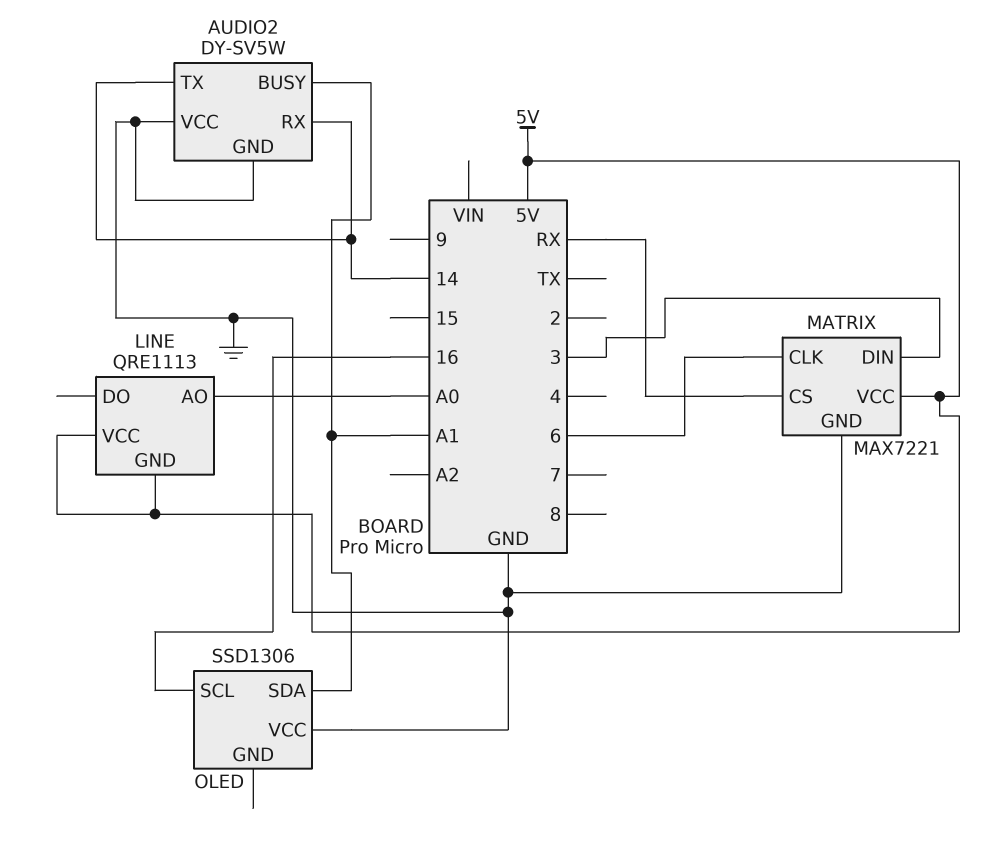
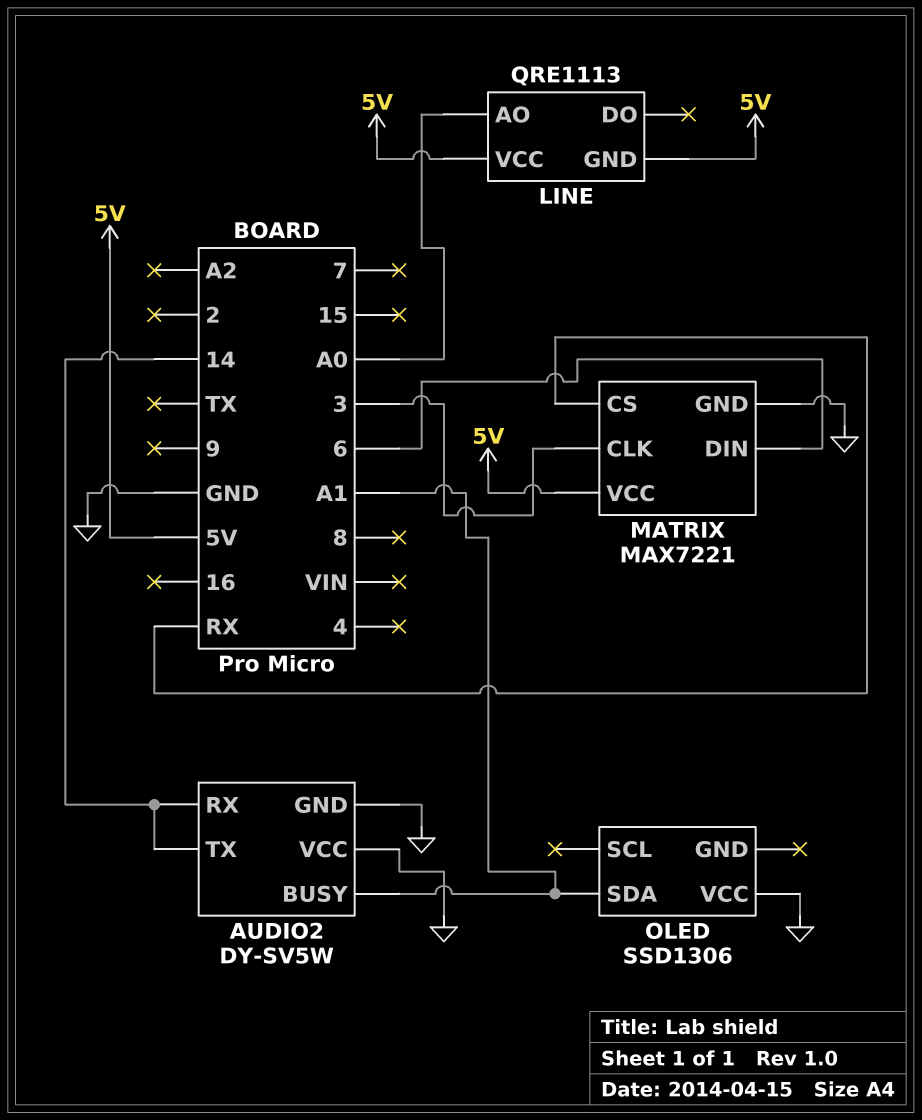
MATRIX pin CLK: 6 -> 3
MATRIX pin DIN: 3 -> 6
OLED pin SCL: 16 -> none

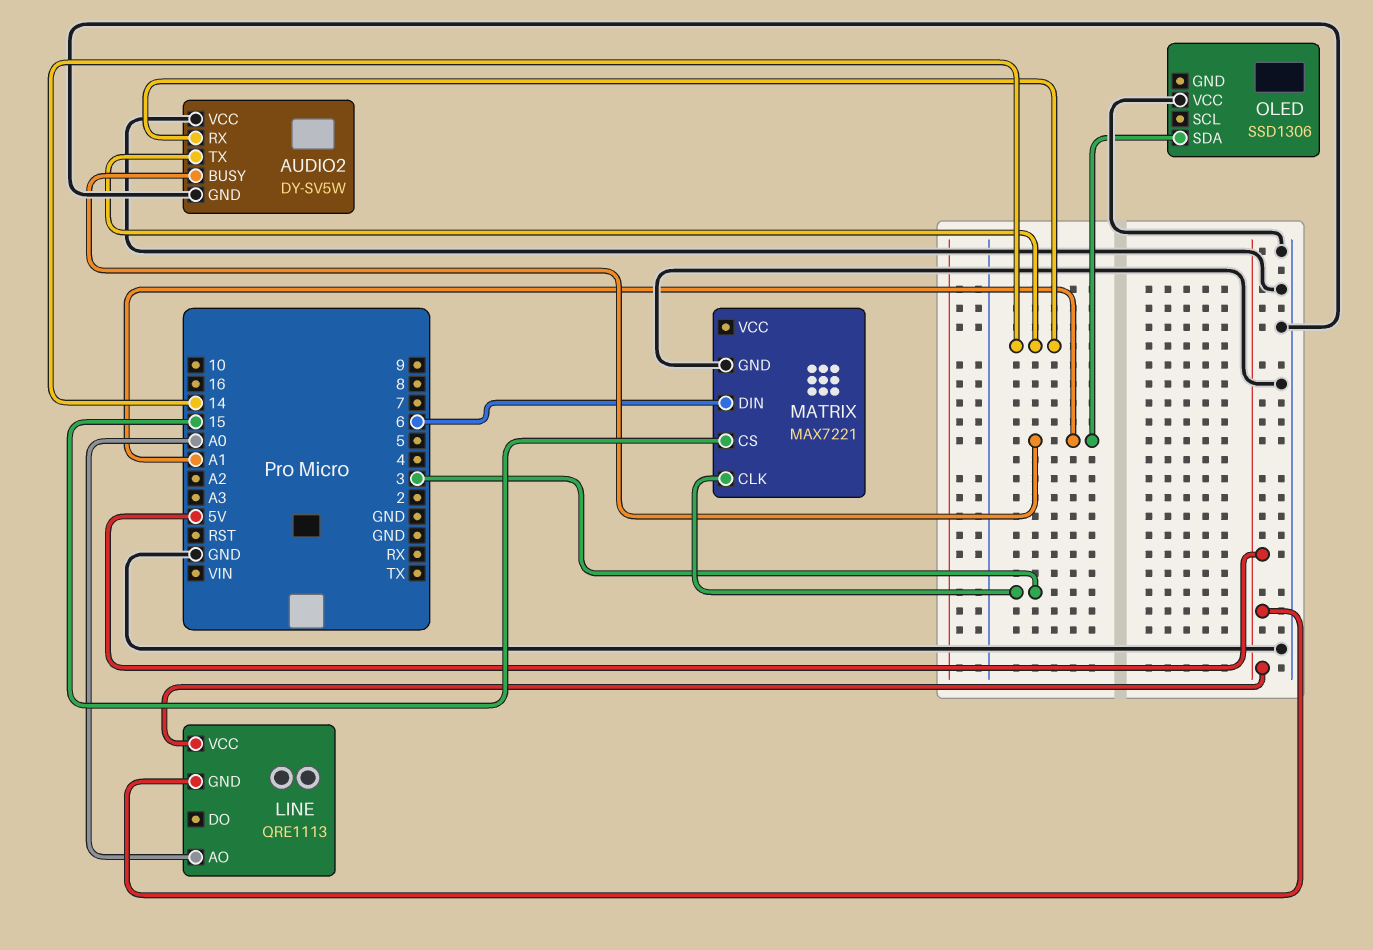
MATRIX pin CS: RX -> 15
MATRIX pin VCC: 5V -> none

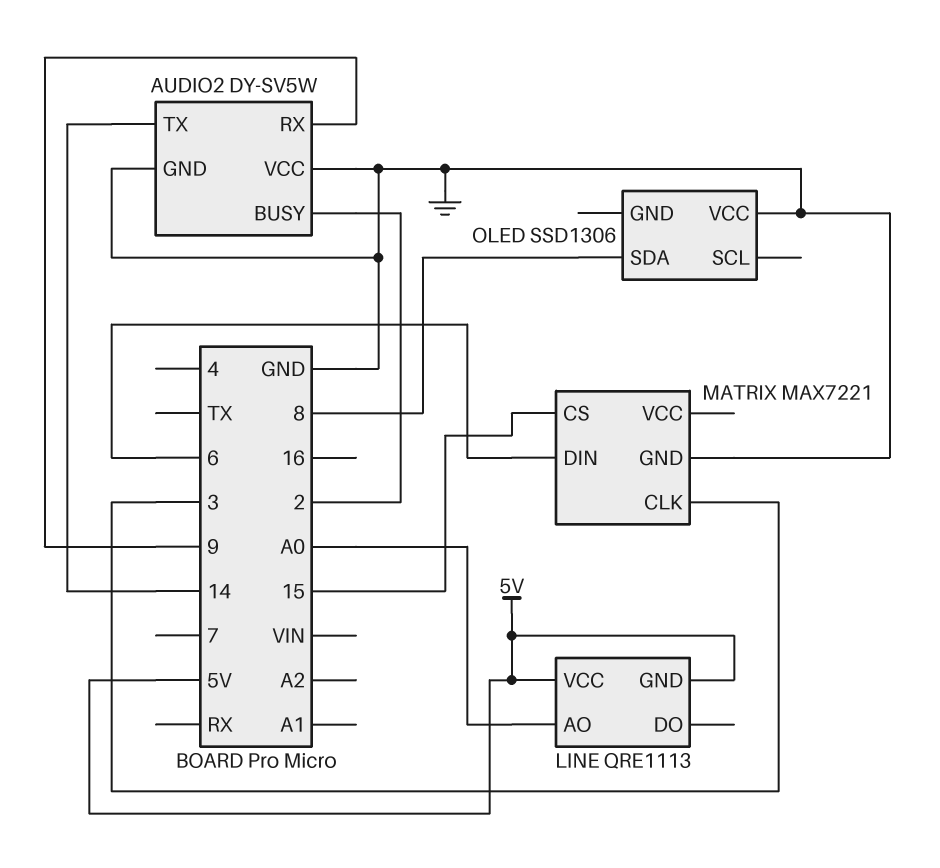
AUDIO2 pin BUSY: A1 -> 2
AUDIO2 pin RX: 14 -> 9
OLED pin SDA: A1 -> 8

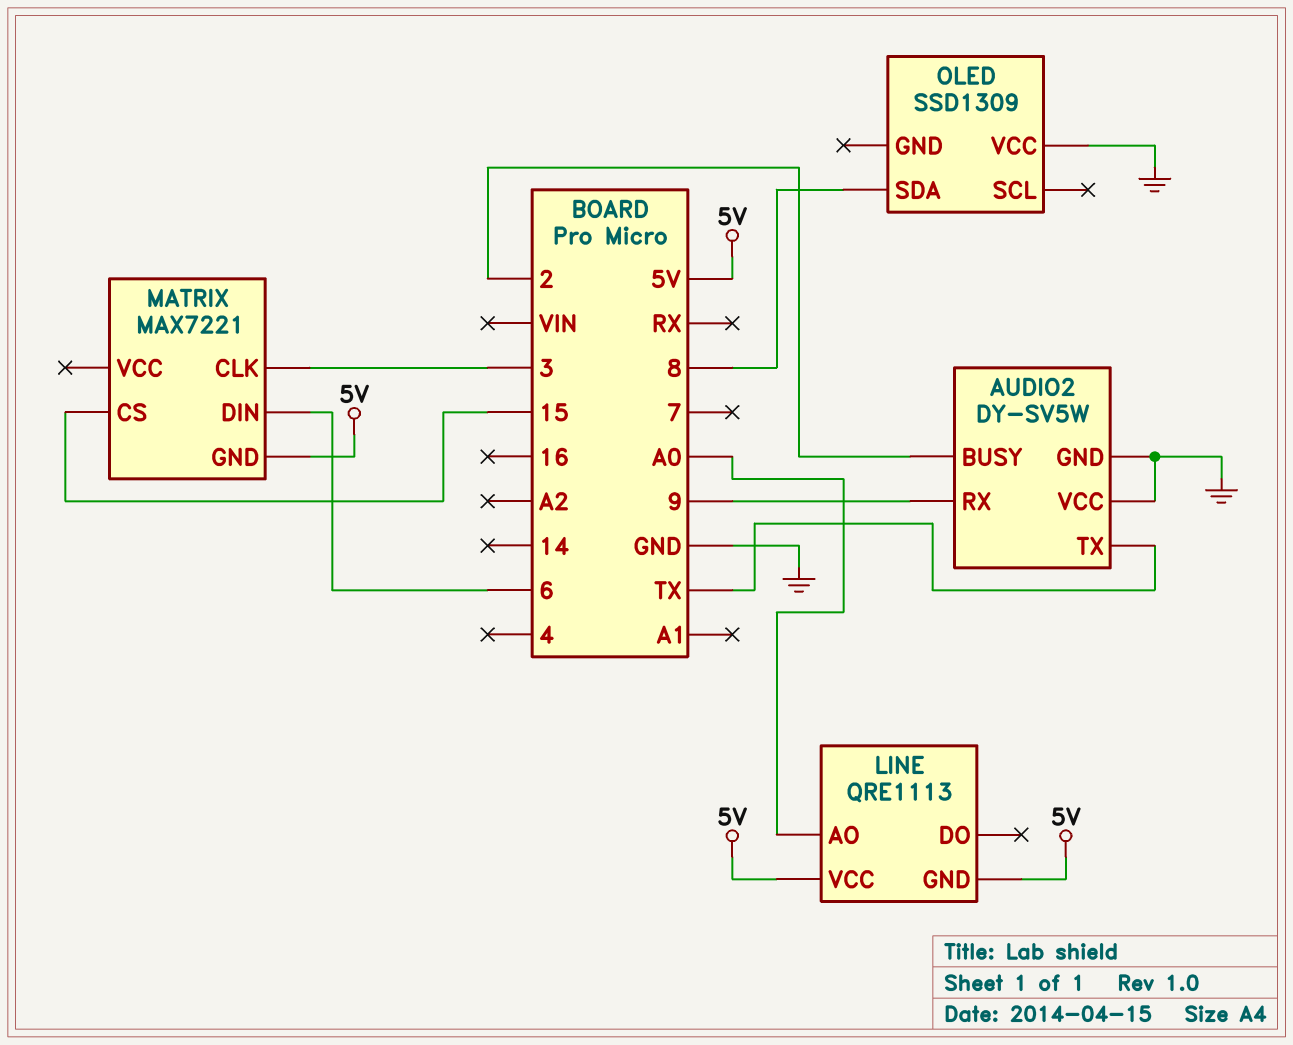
AUDIO2 pin TX: 14 -> TX
MATRIX pin GND: GND -> 5V
OLED: SSD1306 -> SSD1309

